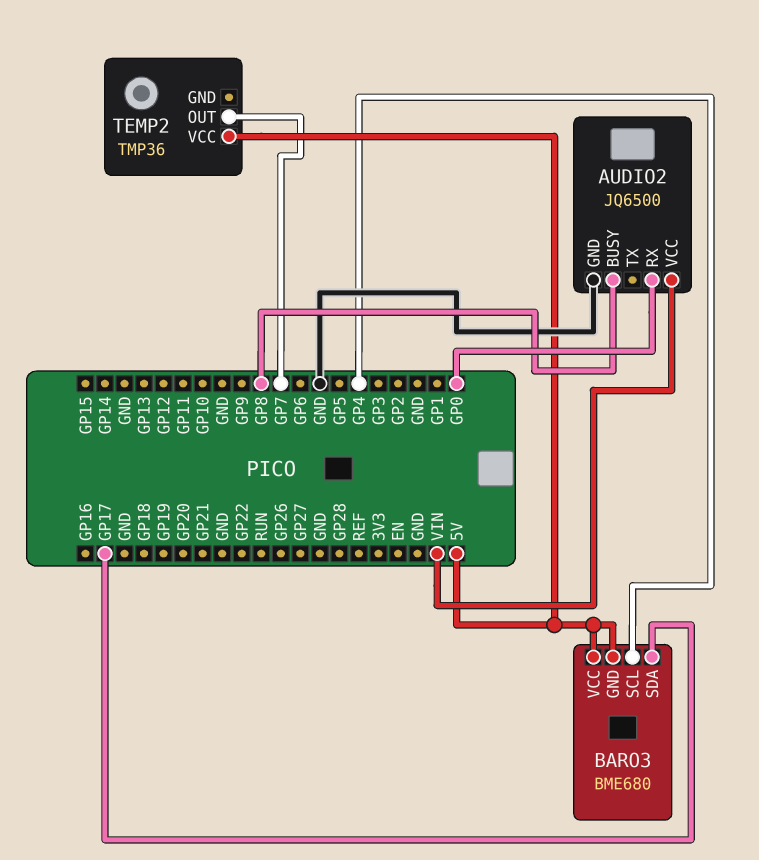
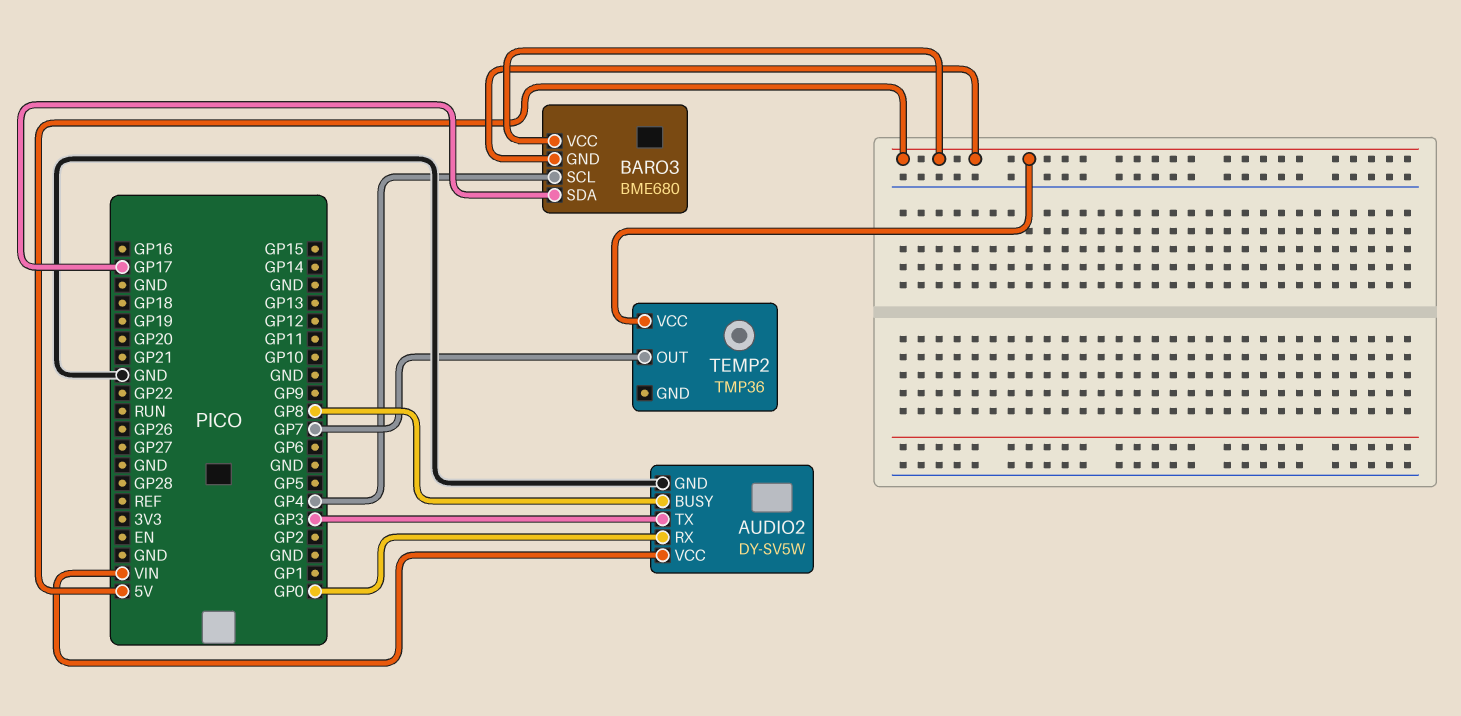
AUDIO2: JQ6500 -> DY-SV5W
AUDIO2 pin TX: none -> GP3

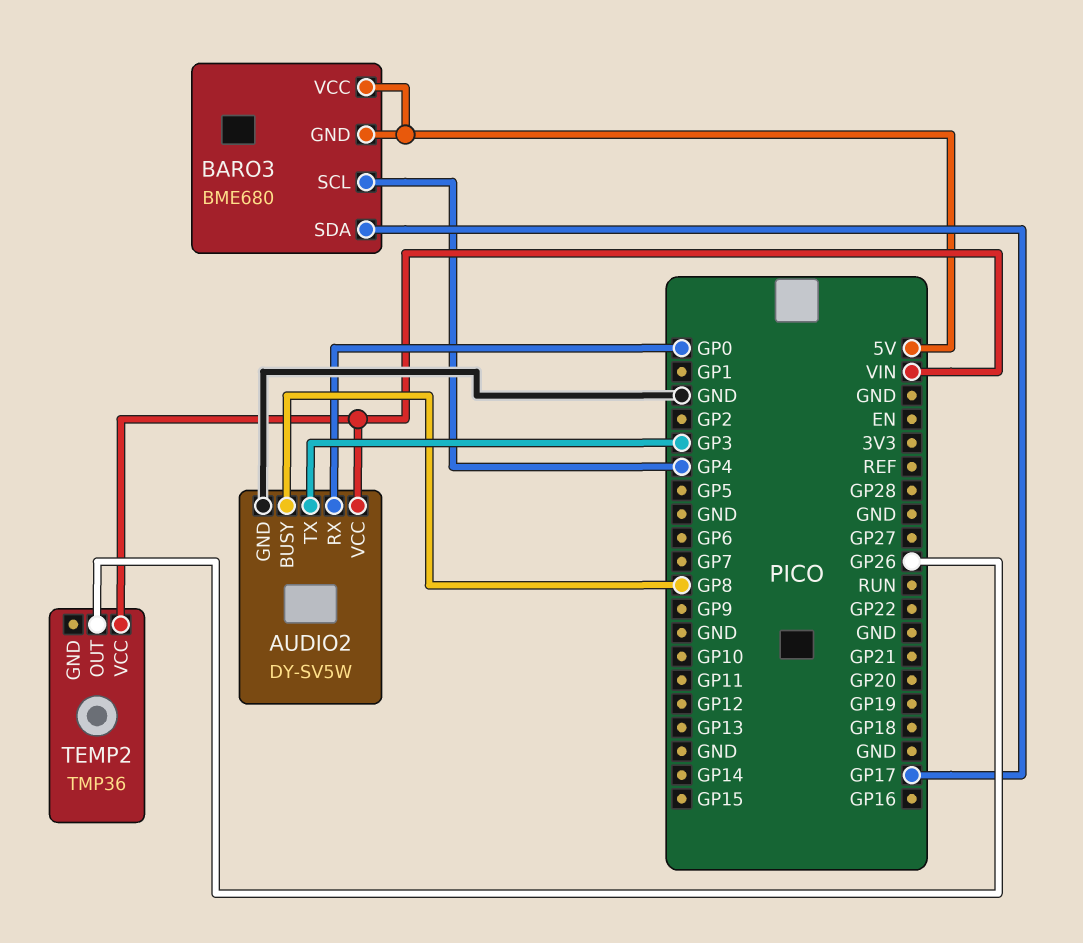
TEMP2 pin OUT: GP7 -> GP26
TEMP2 pin VCC: 5V -> VIN

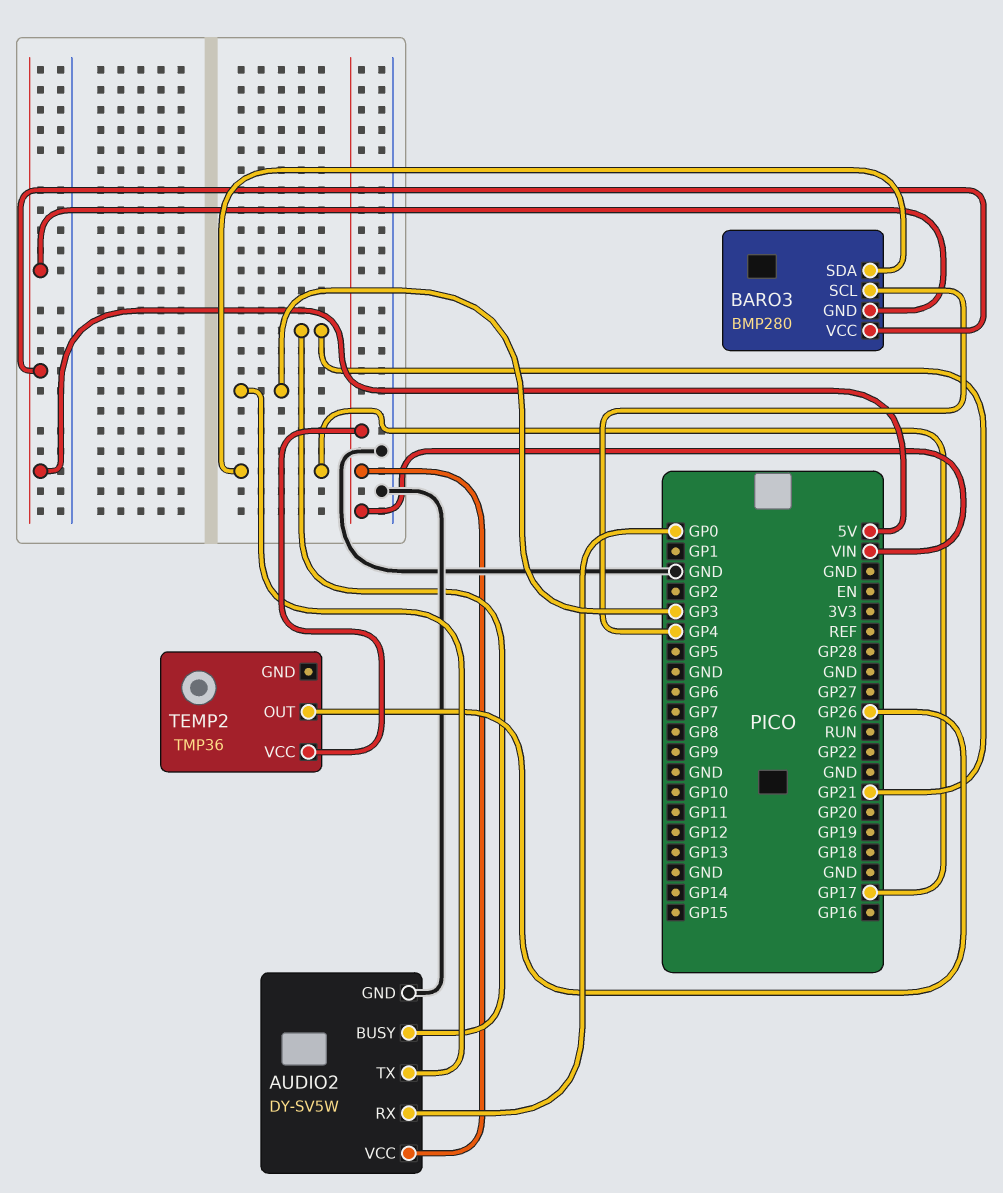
AUDIO2 pin BUSY: GP8 -> GP21
BARO3: BME680 -> BMP280

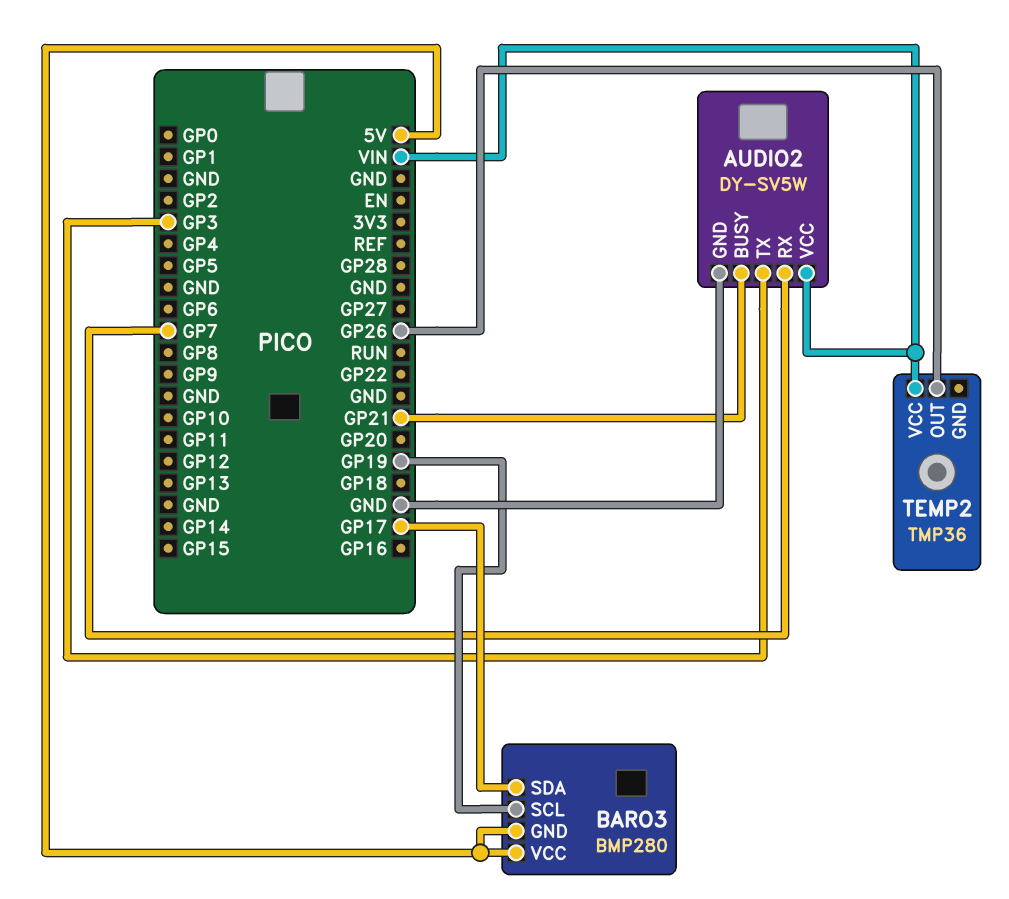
AUDIO2 pin RX: GP0 -> GP7
BARO3 pin SCL: GP4 -> GP19

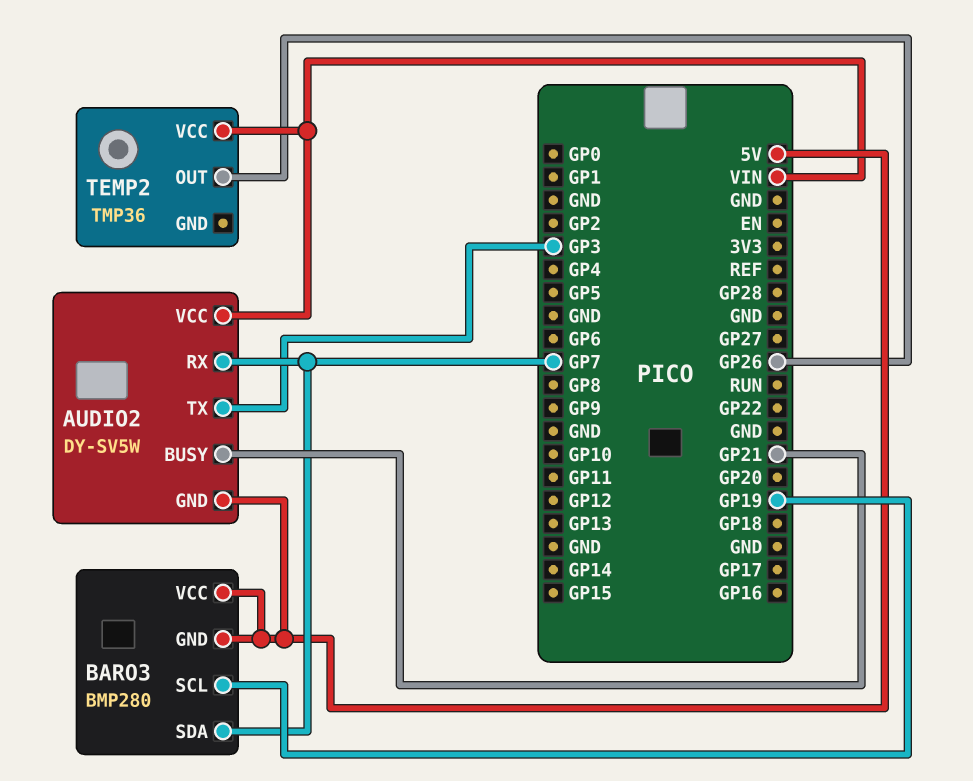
AUDIO2 pin GND: GND -> 5V
BARO3 pin SDA: GP17 -> GP7

